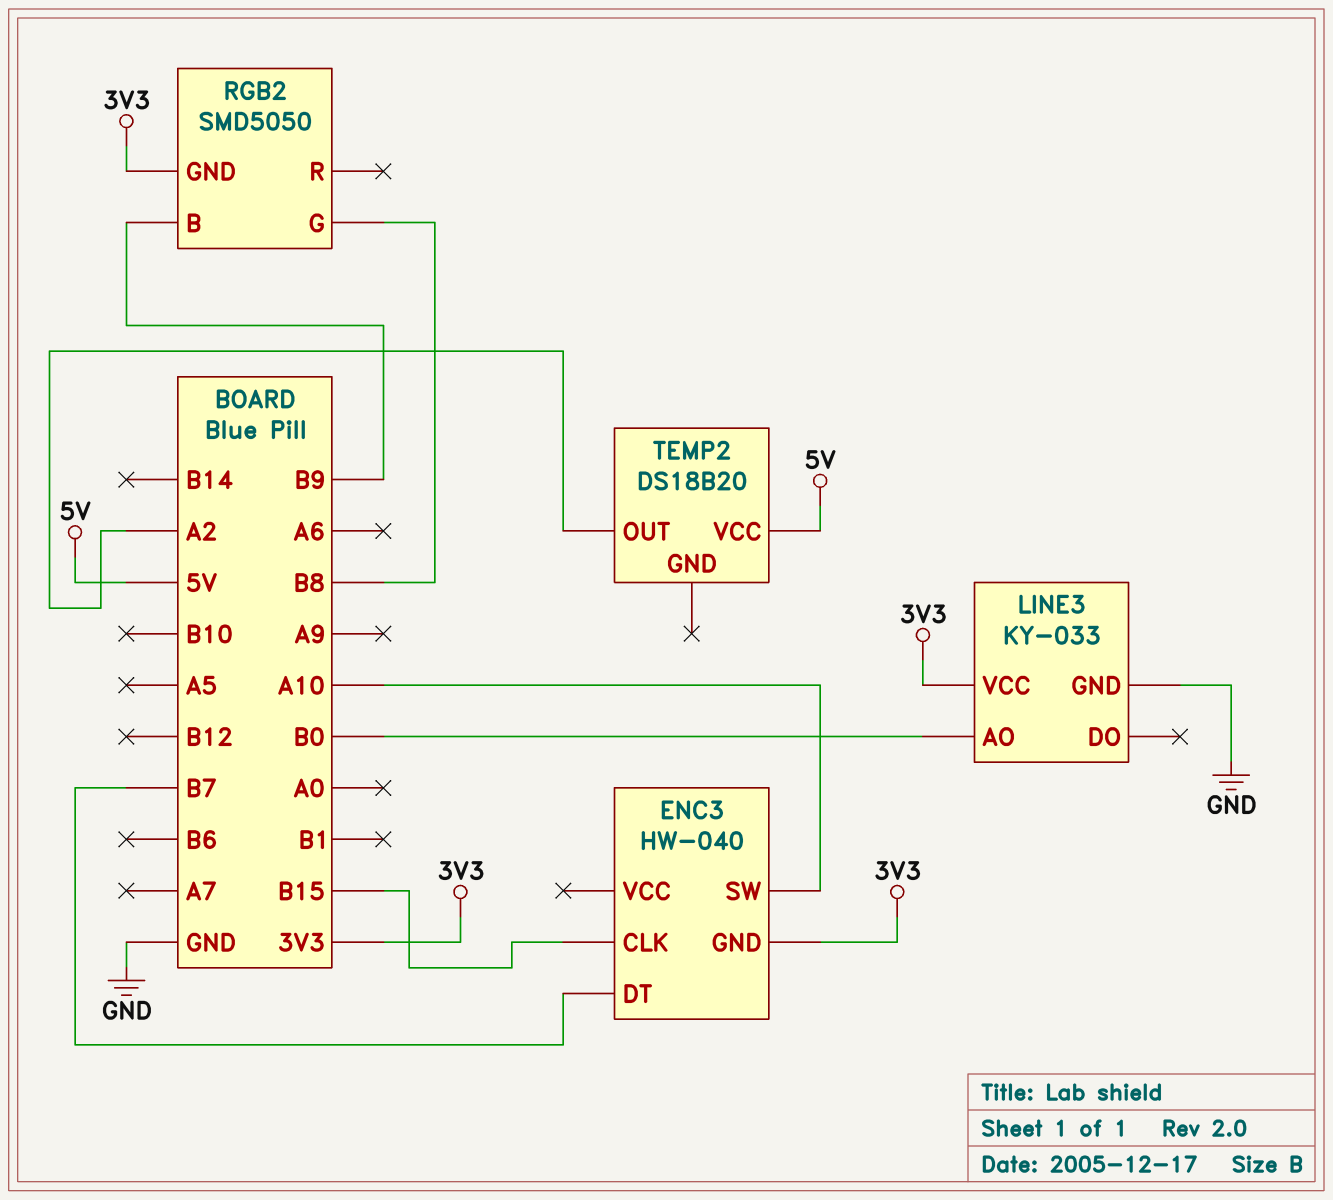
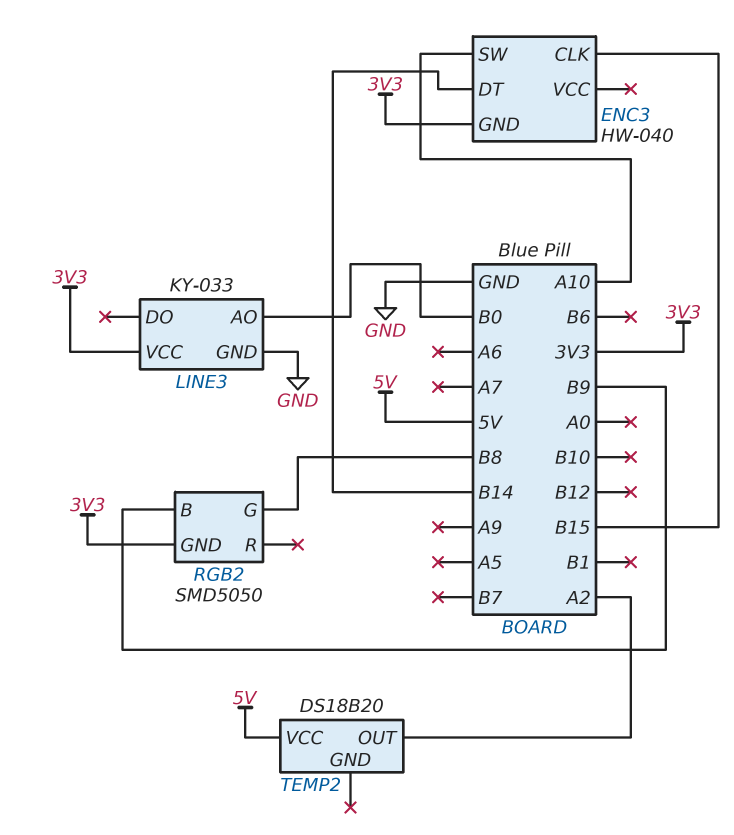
ENC3 pin DT: B7 -> B14

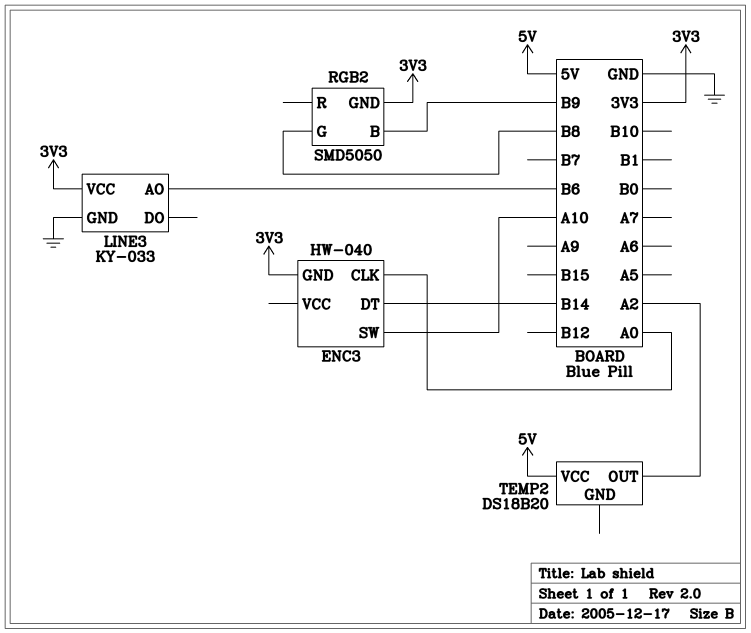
ENC3 pin CLK: B15 -> A0
LINE3 pin AO: B0 -> B6

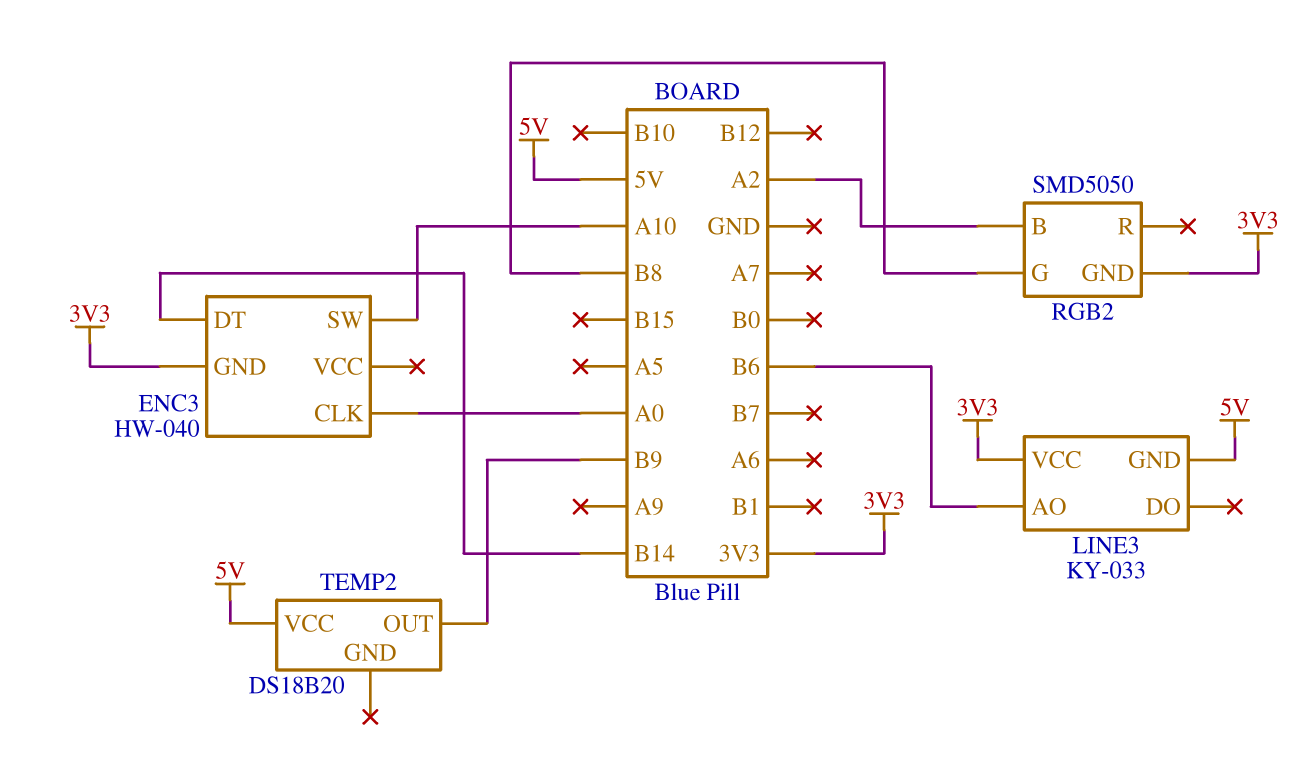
LINE3 pin GND: GND -> 5V
RGB2 pin B: B9 -> A2
TEMP2 pin OUT: A2 -> B9

